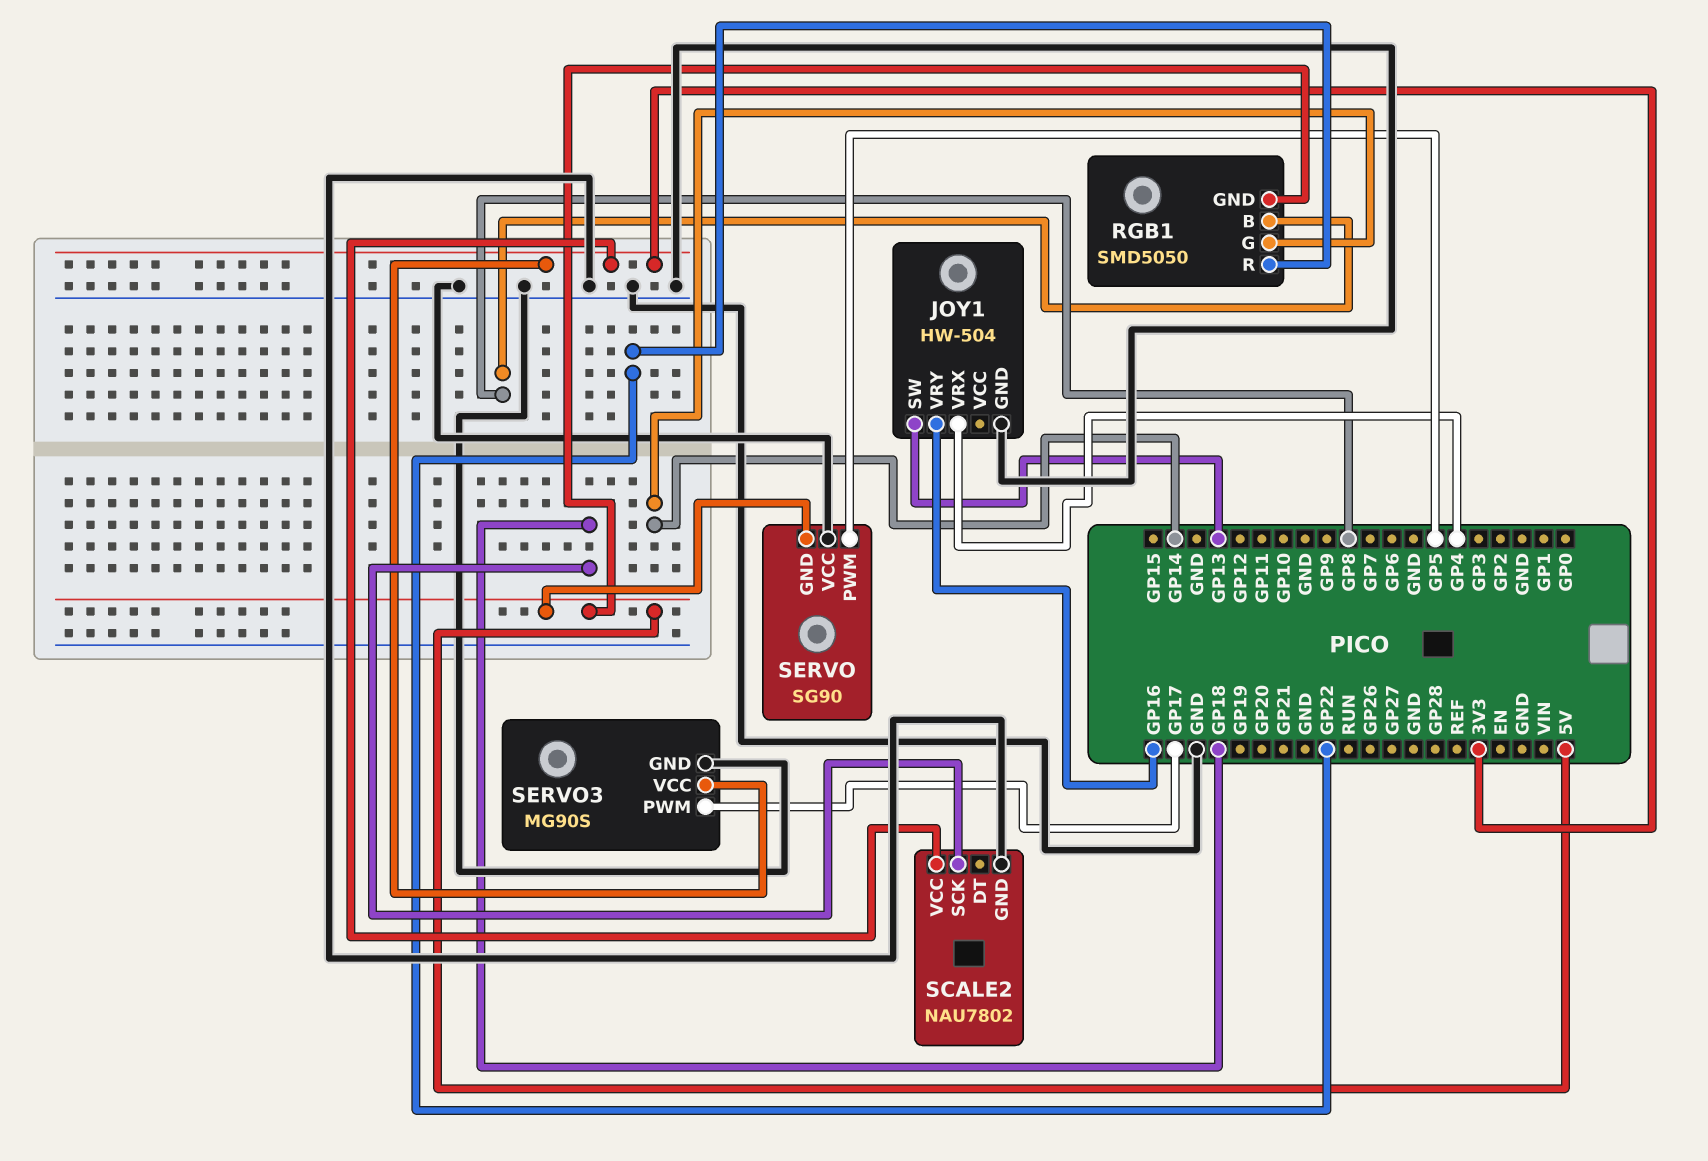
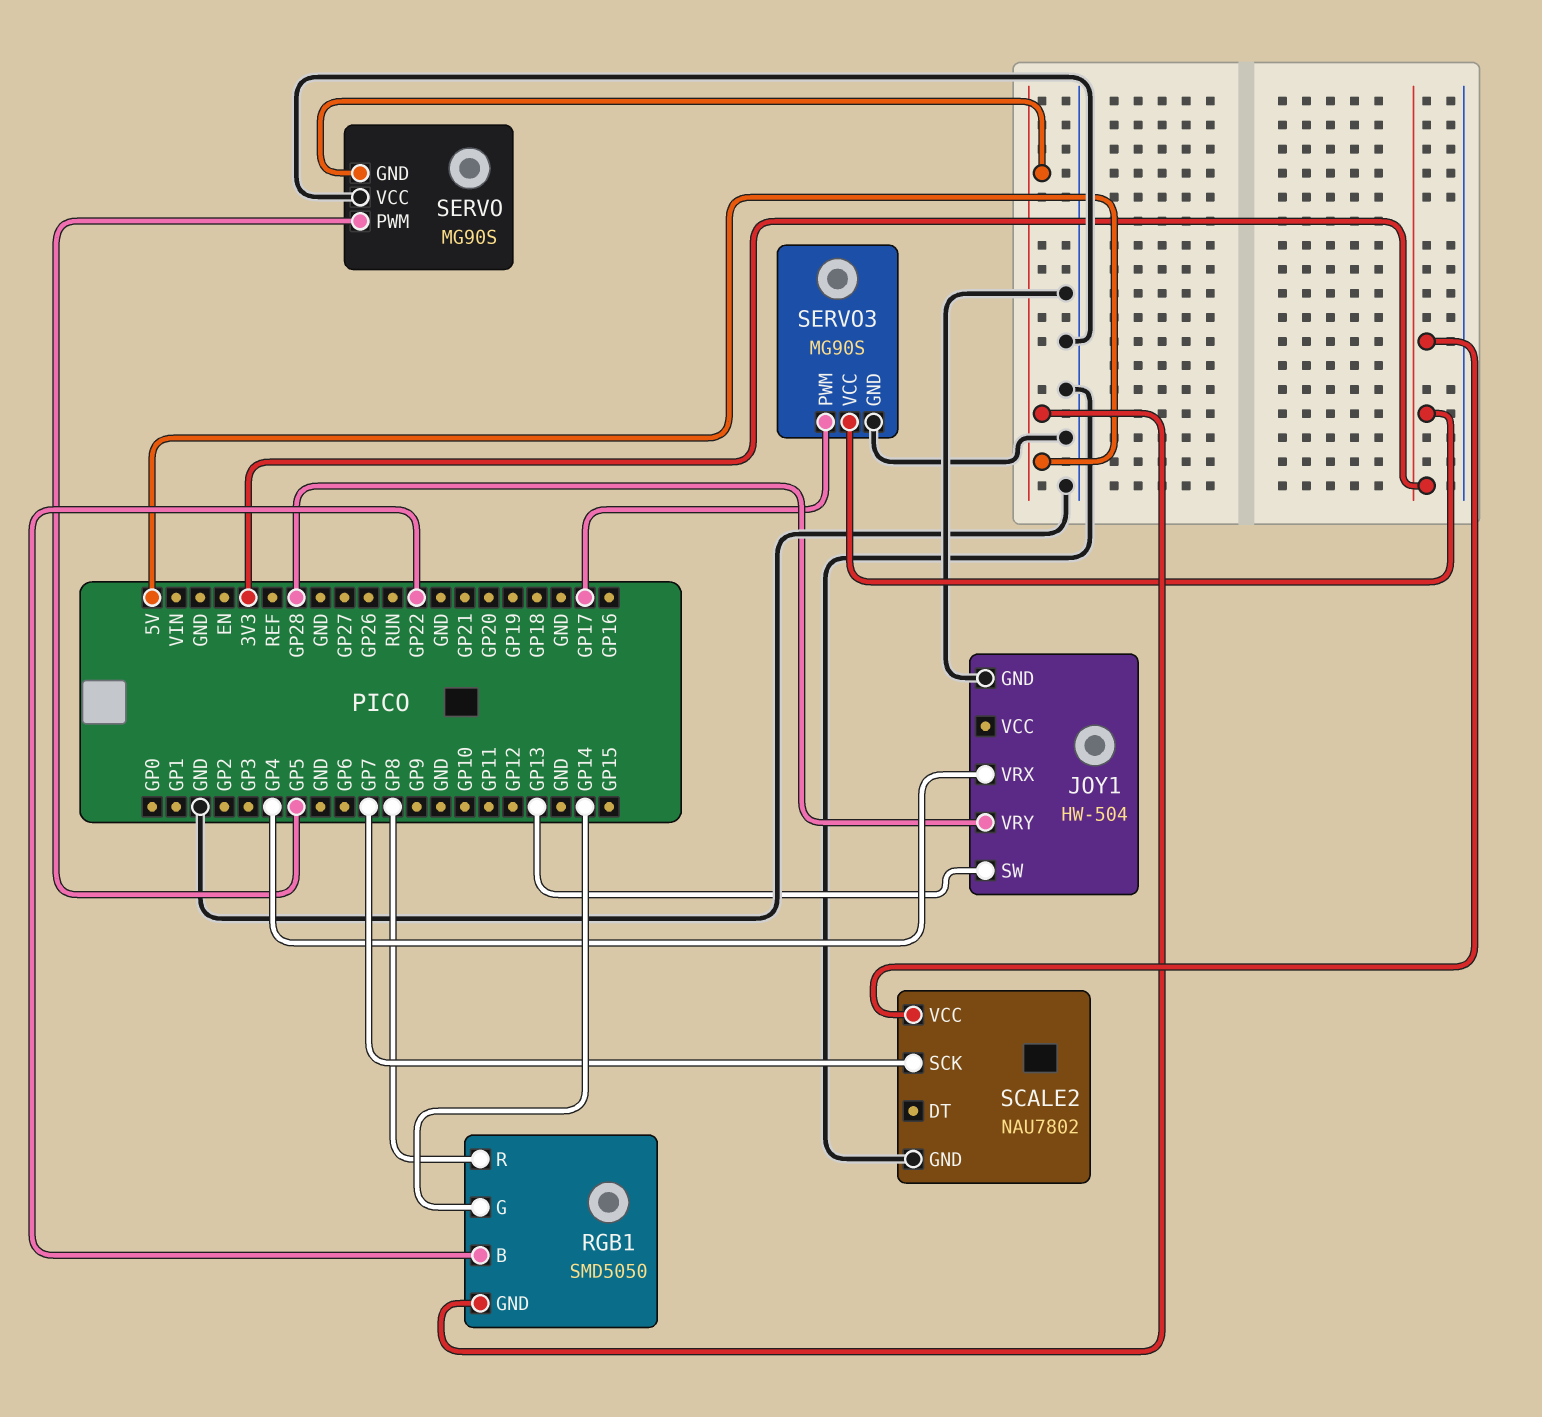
JOY1 pin VRY: GP16 -> GP28
RGB1 pin B: GP8 -> GP22
RGB1 pin R: GP22 -> GP8
SCALE2 pin SCK: GP18 -> GP7
SERVO: SG90 -> MG90S

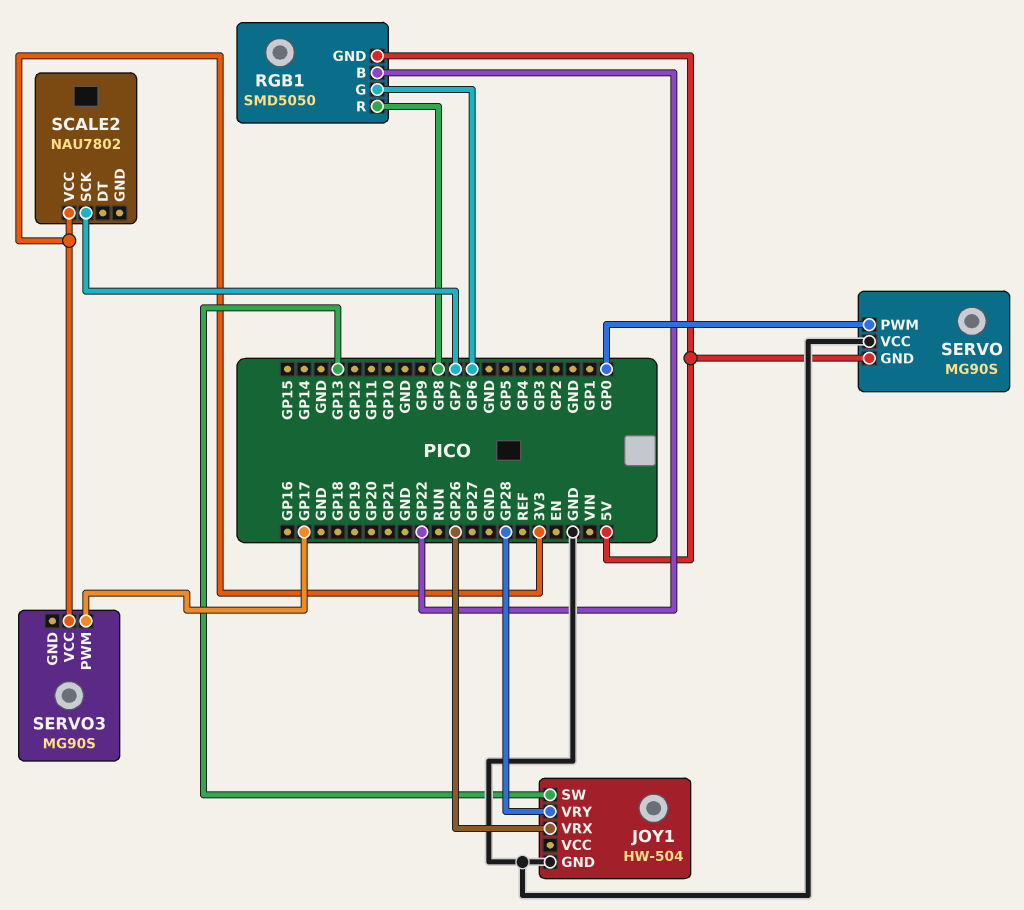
JOY1 pin VRX: GP4 -> GP26
RGB1 pin G: GP14 -> GP6
SCALE2 pin GND: GND -> none
SERVO pin PWM: GP5 -> GP0
SERVO3 pin GND: GND -> none

